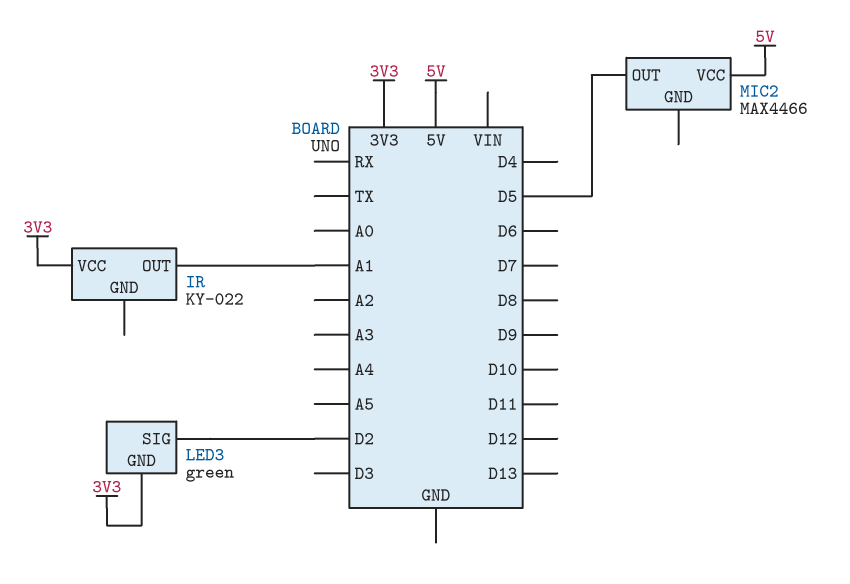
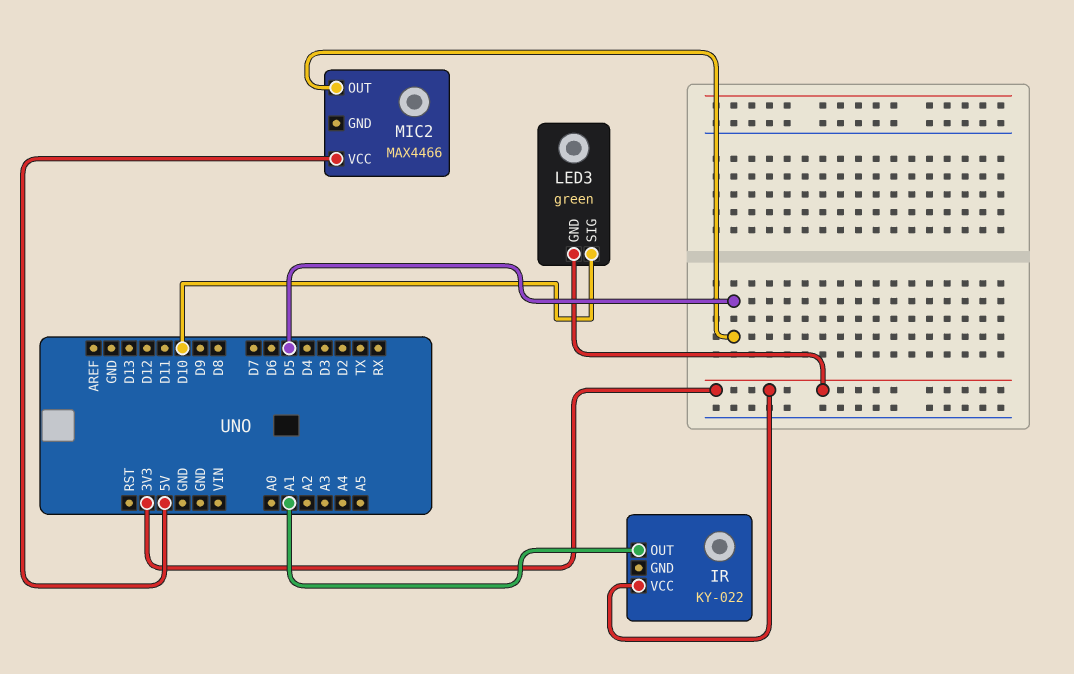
LED3 pin SIG: D2 -> D10

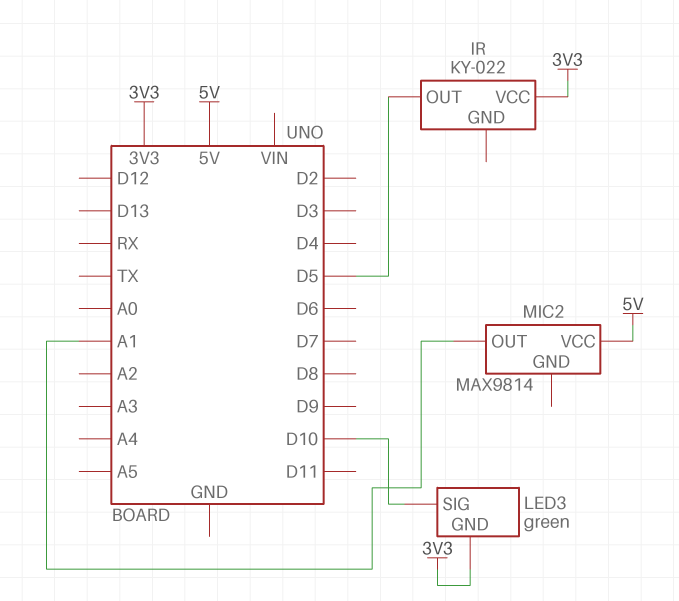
IR pin OUT: A1 -> D5
MIC2: MAX4466 -> MAX9814
MIC2 pin OUT: D5 -> A1

